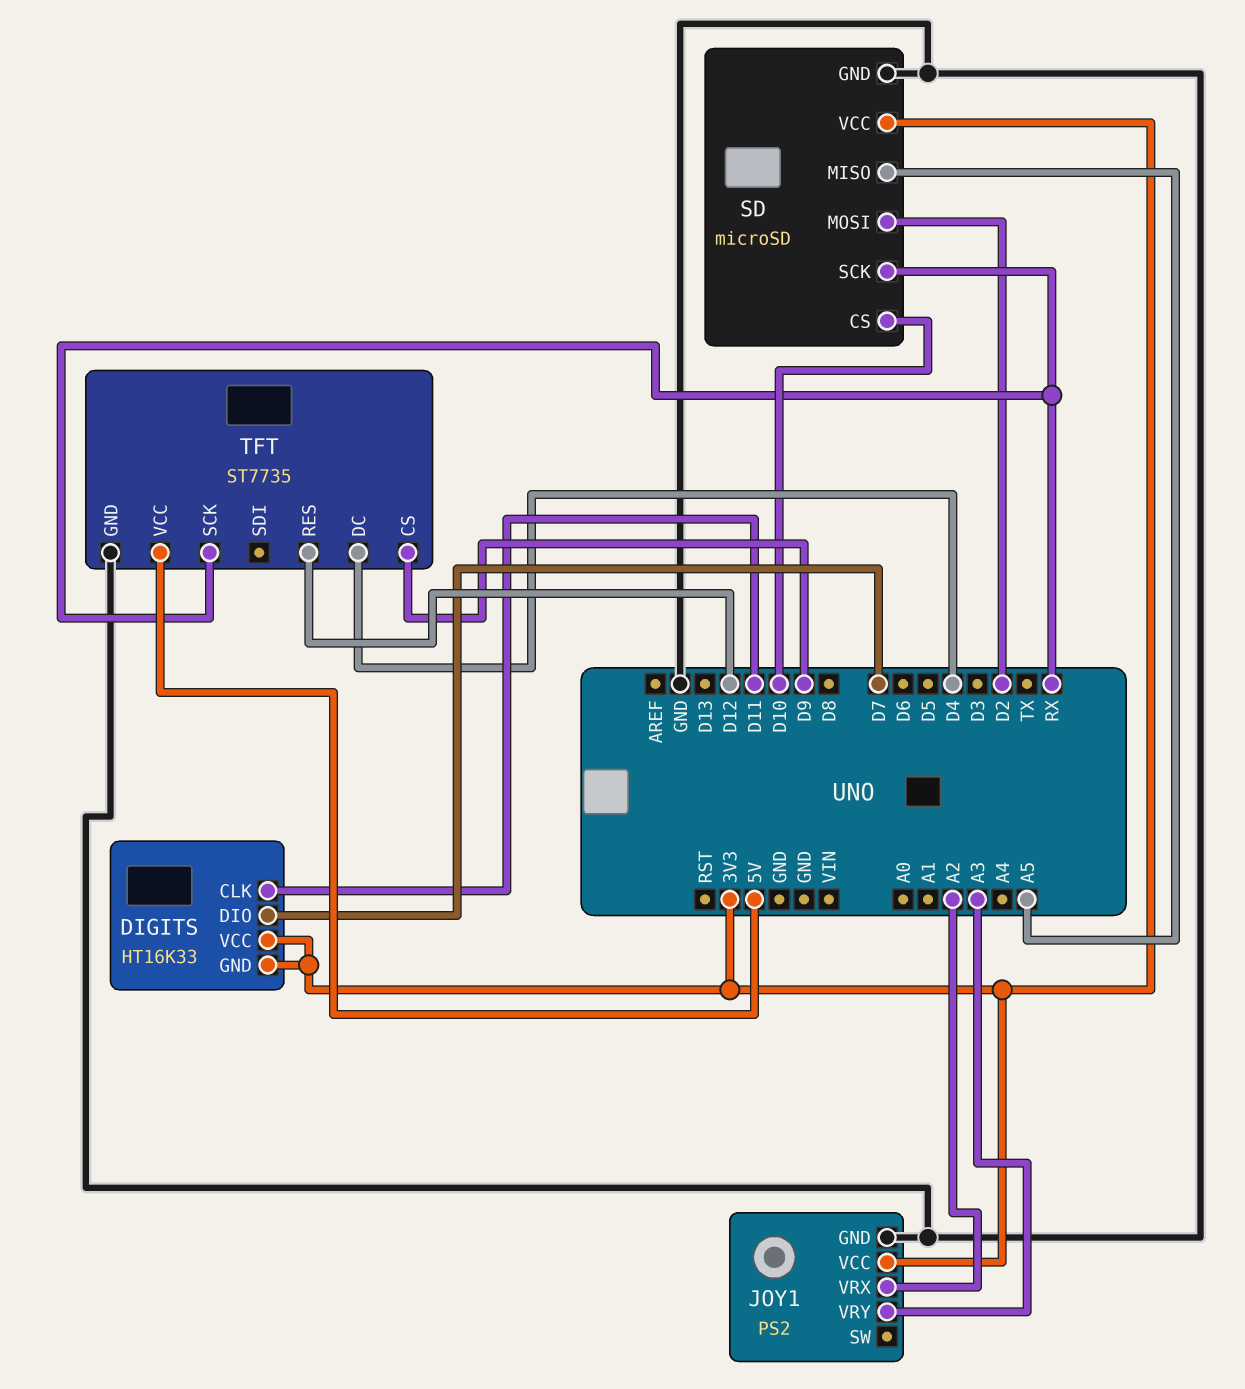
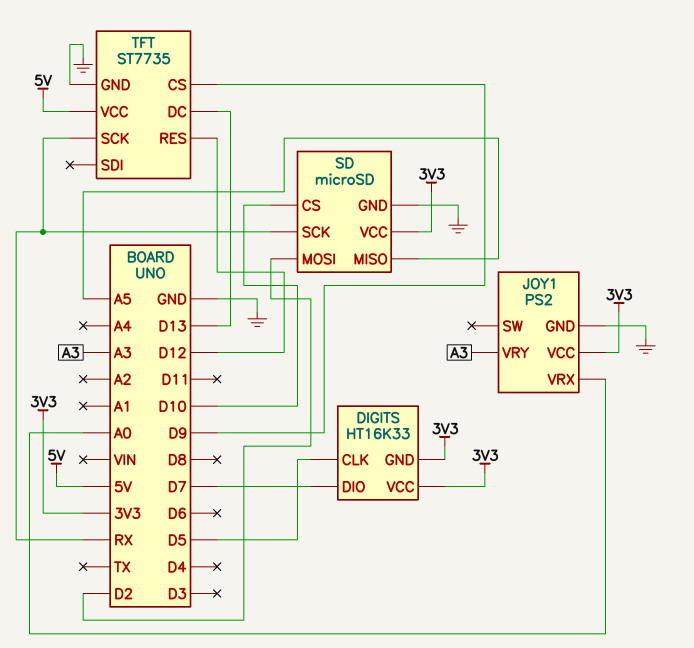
DIGITS pin CLK: D11 -> D5
JOY1 pin VRX: A2 -> A0
TFT pin DC: D4 -> D13

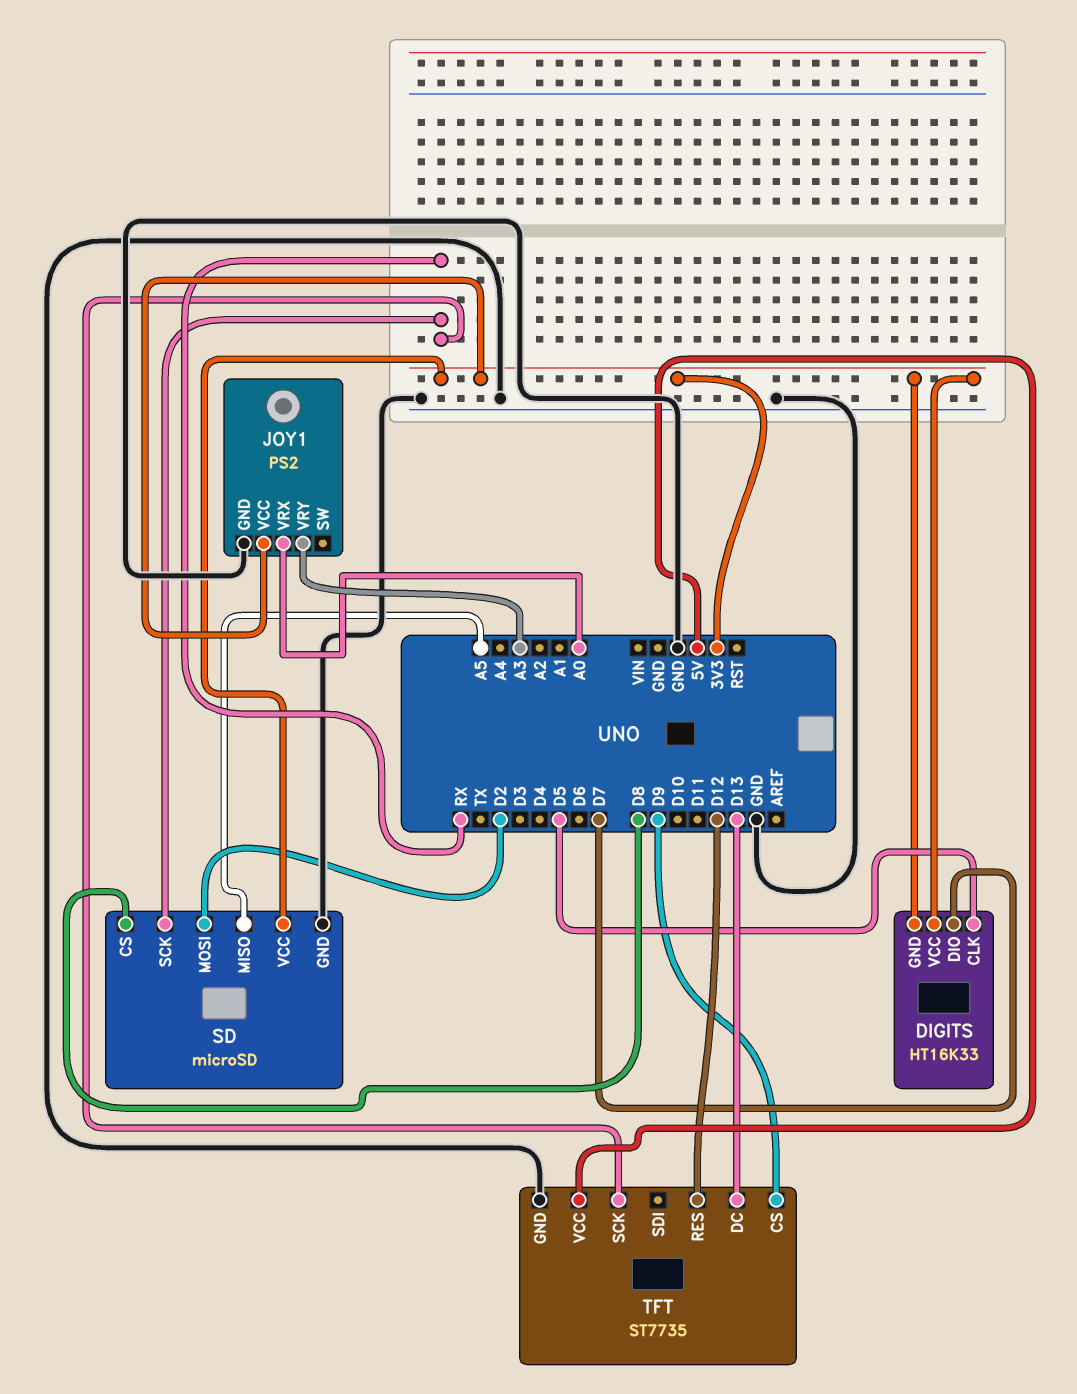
SD pin CS: D10 -> D8

